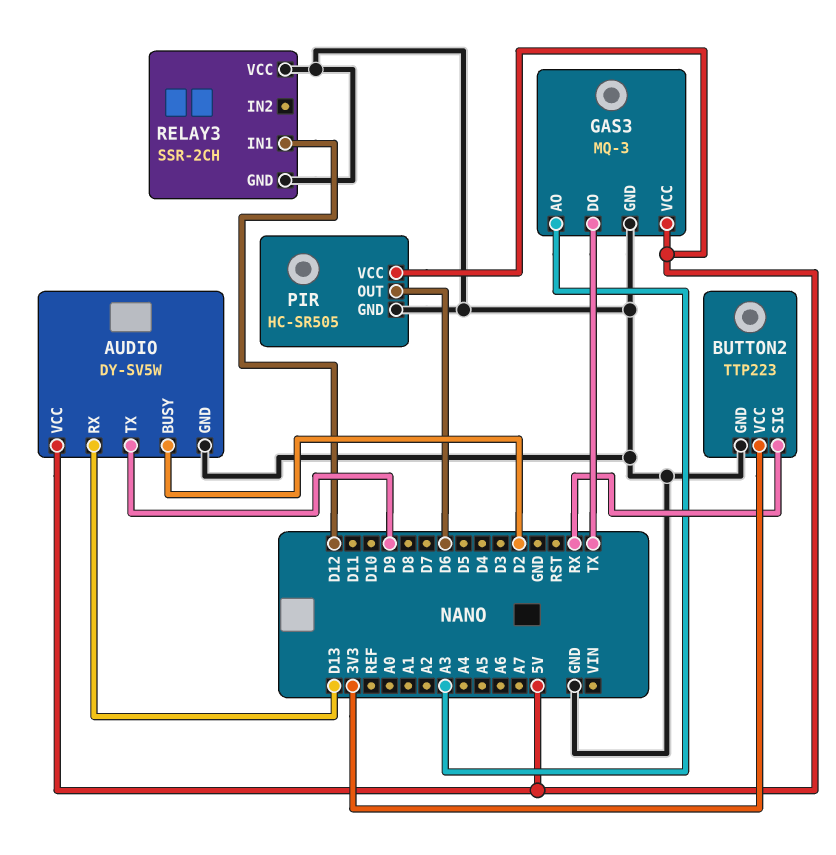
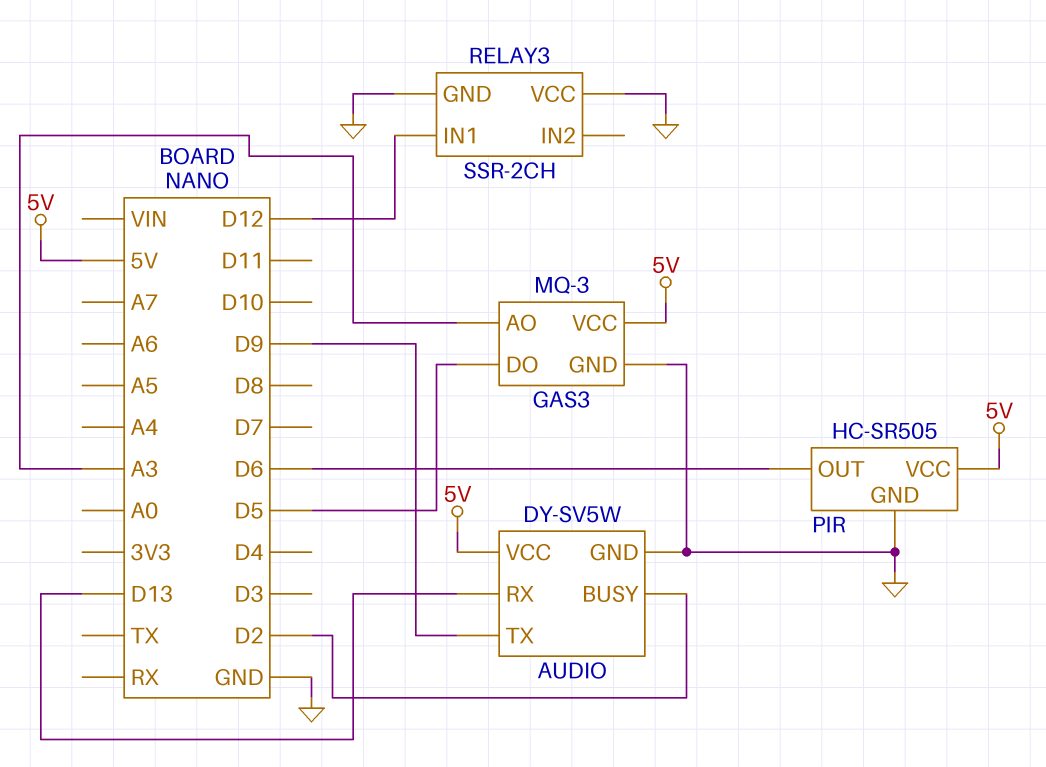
BUTTON2: TTP223 -> none
BUTTON2 pin GND: GND -> none
BUTTON2 pin SIG: RX -> none
BUTTON2 pin VCC: 3V3 -> none
GAS3 pin DO: TX -> D5

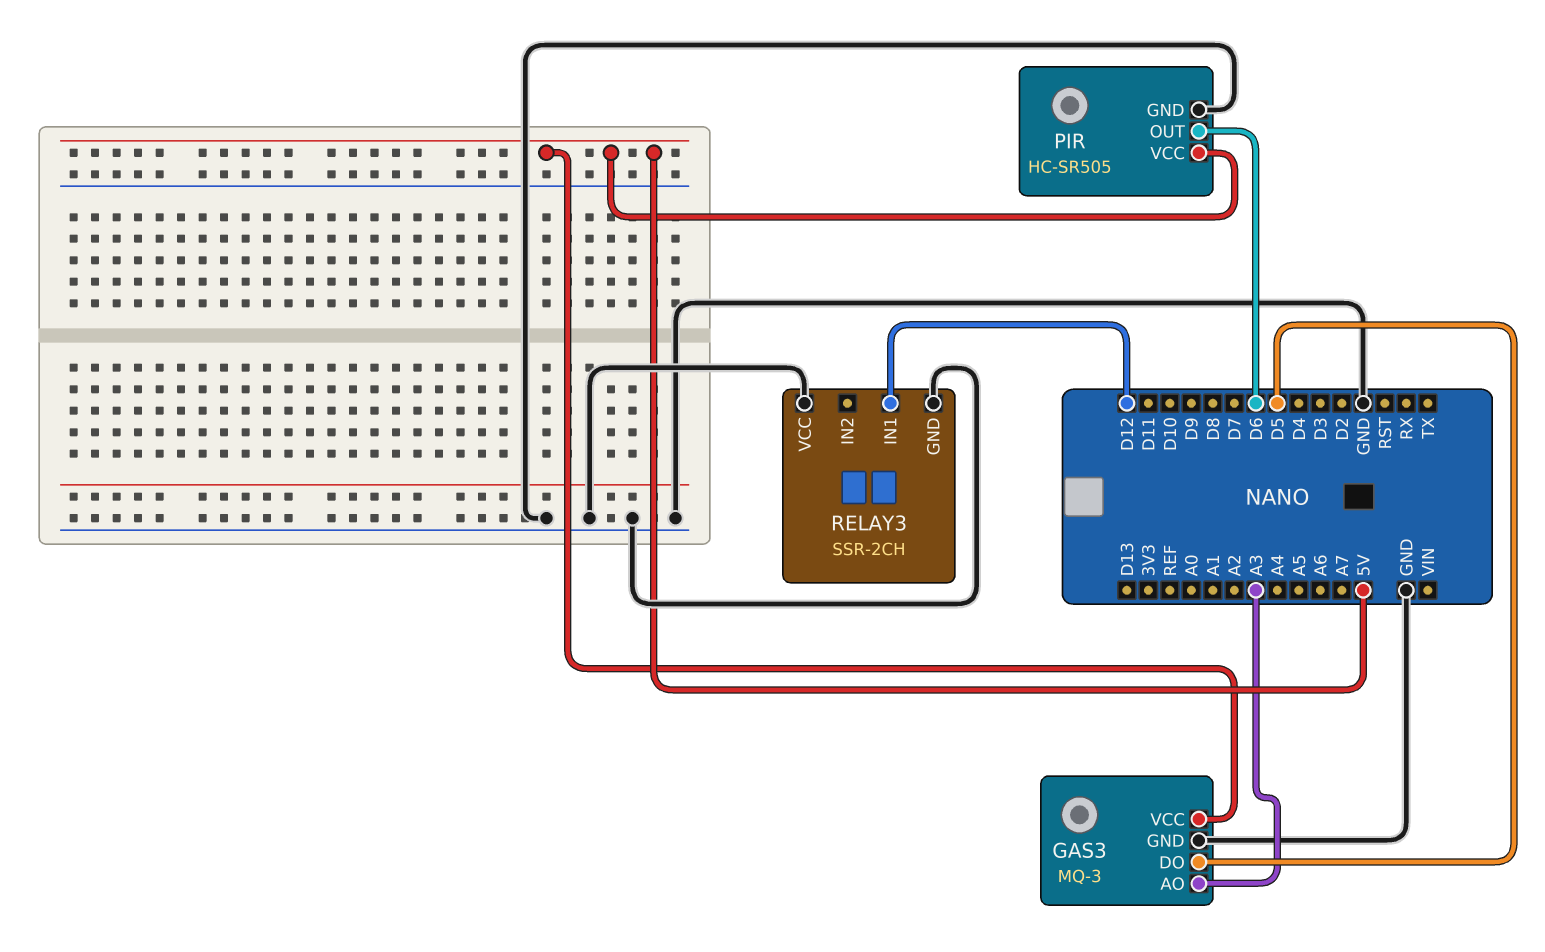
AUDIO: DY-SV5W -> none
AUDIO pin BUSY: D2 -> none
AUDIO pin GND: GND -> none
AUDIO pin RX: D13 -> none
AUDIO pin TX: D9 -> none
AUDIO pin VCC: 5V -> none

